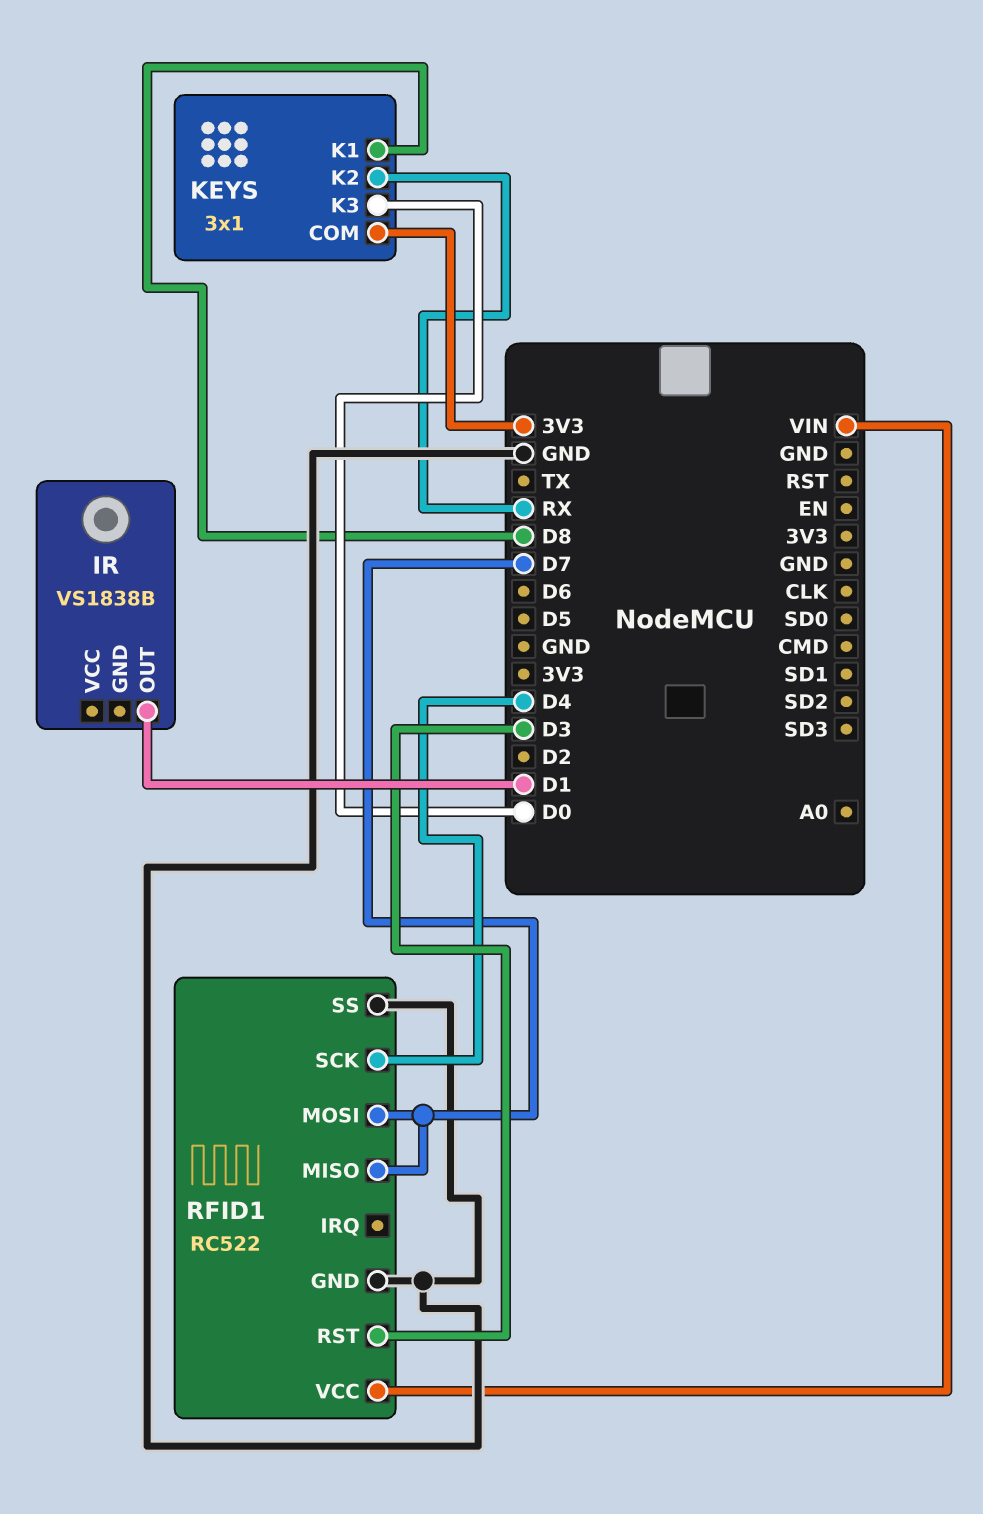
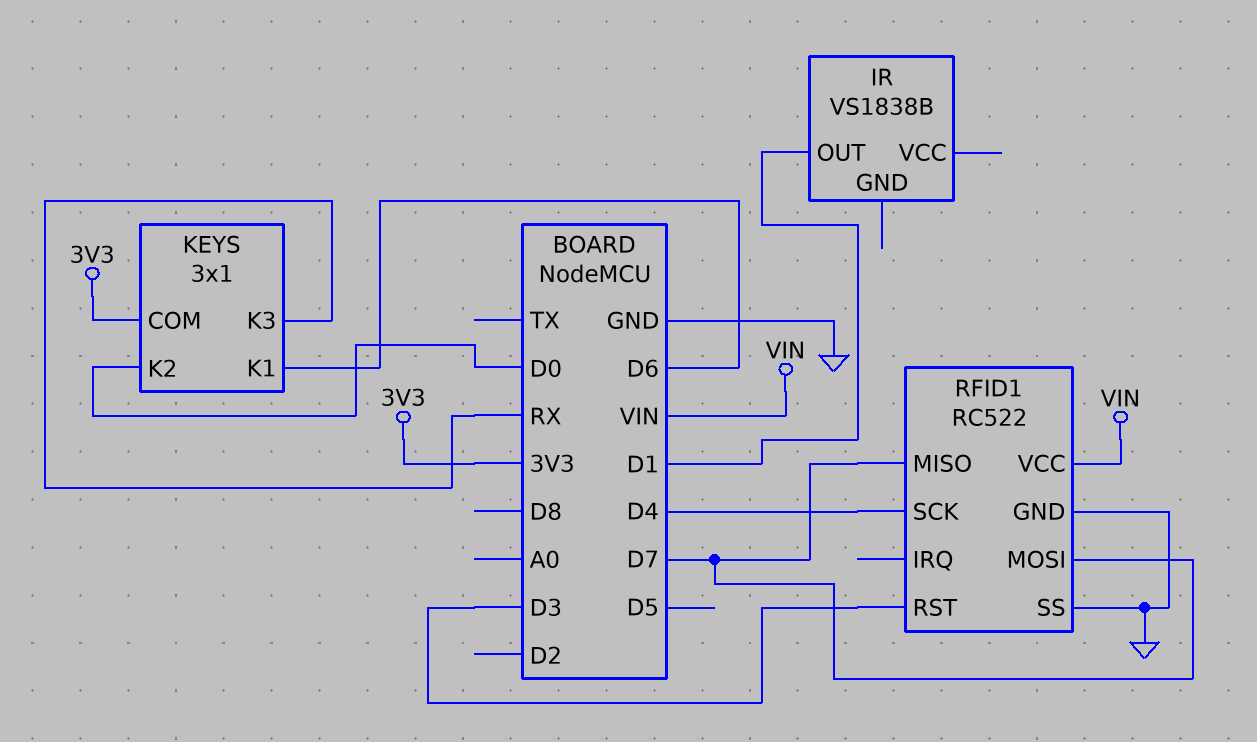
KEYS pin K1: D8 -> D6
KEYS pin K2: RX -> D0
KEYS pin K3: D0 -> RX

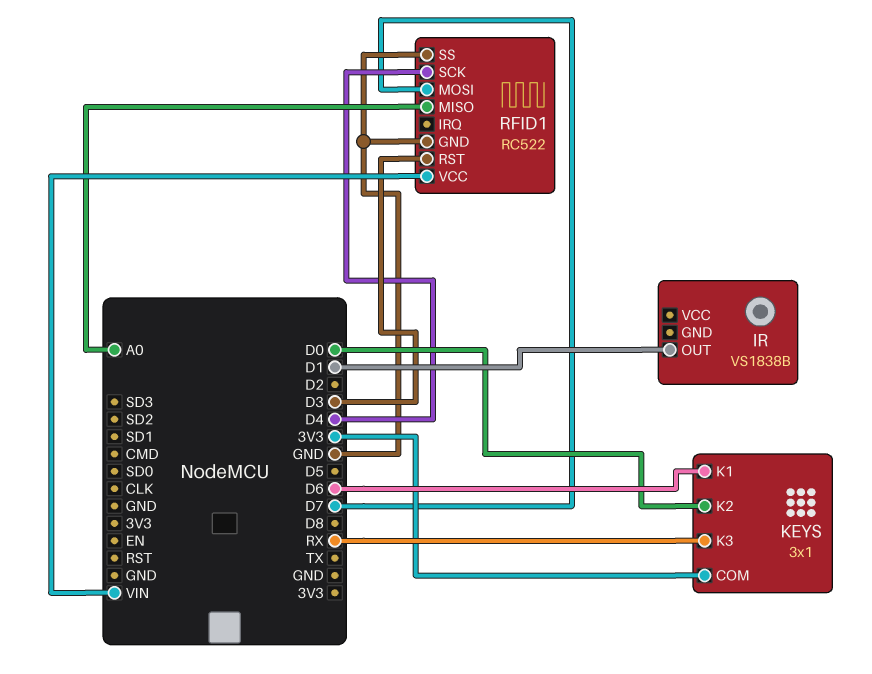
RFID1 pin MISO: D7 -> A0

